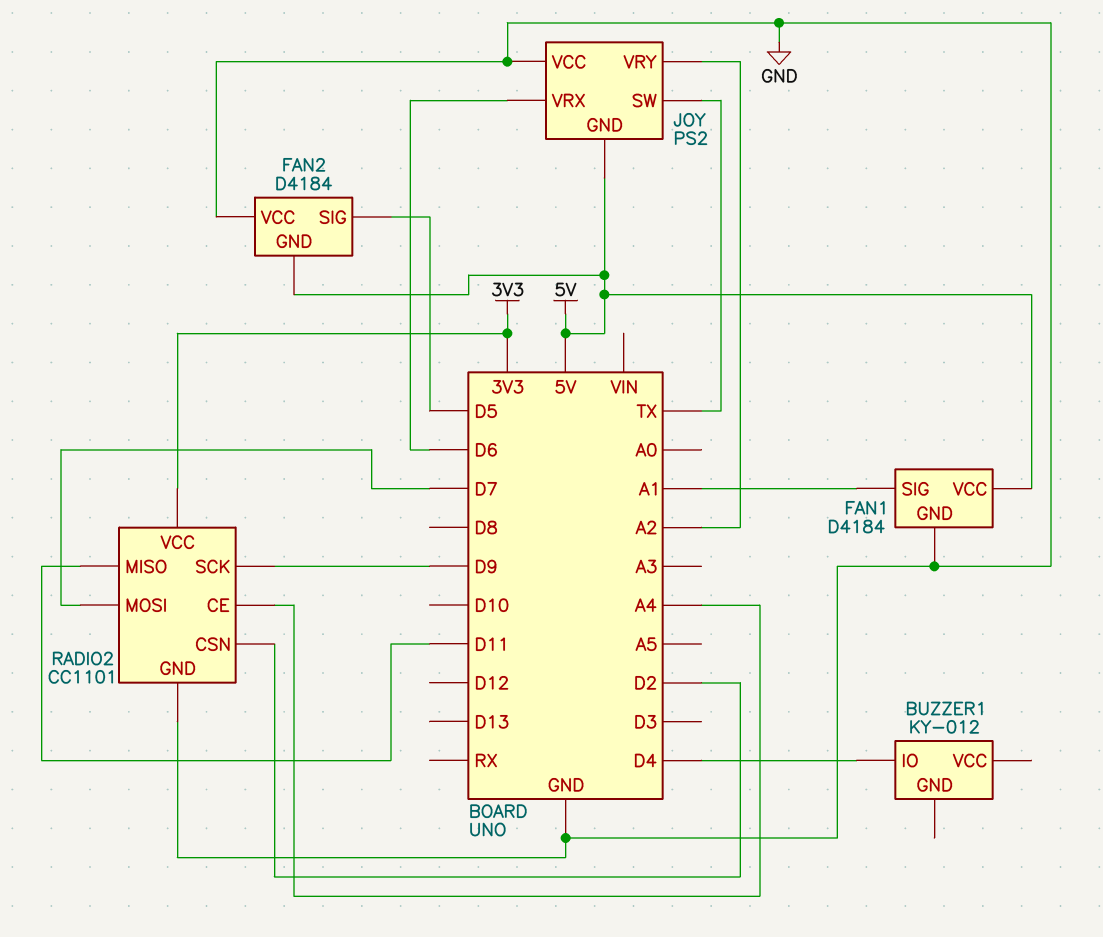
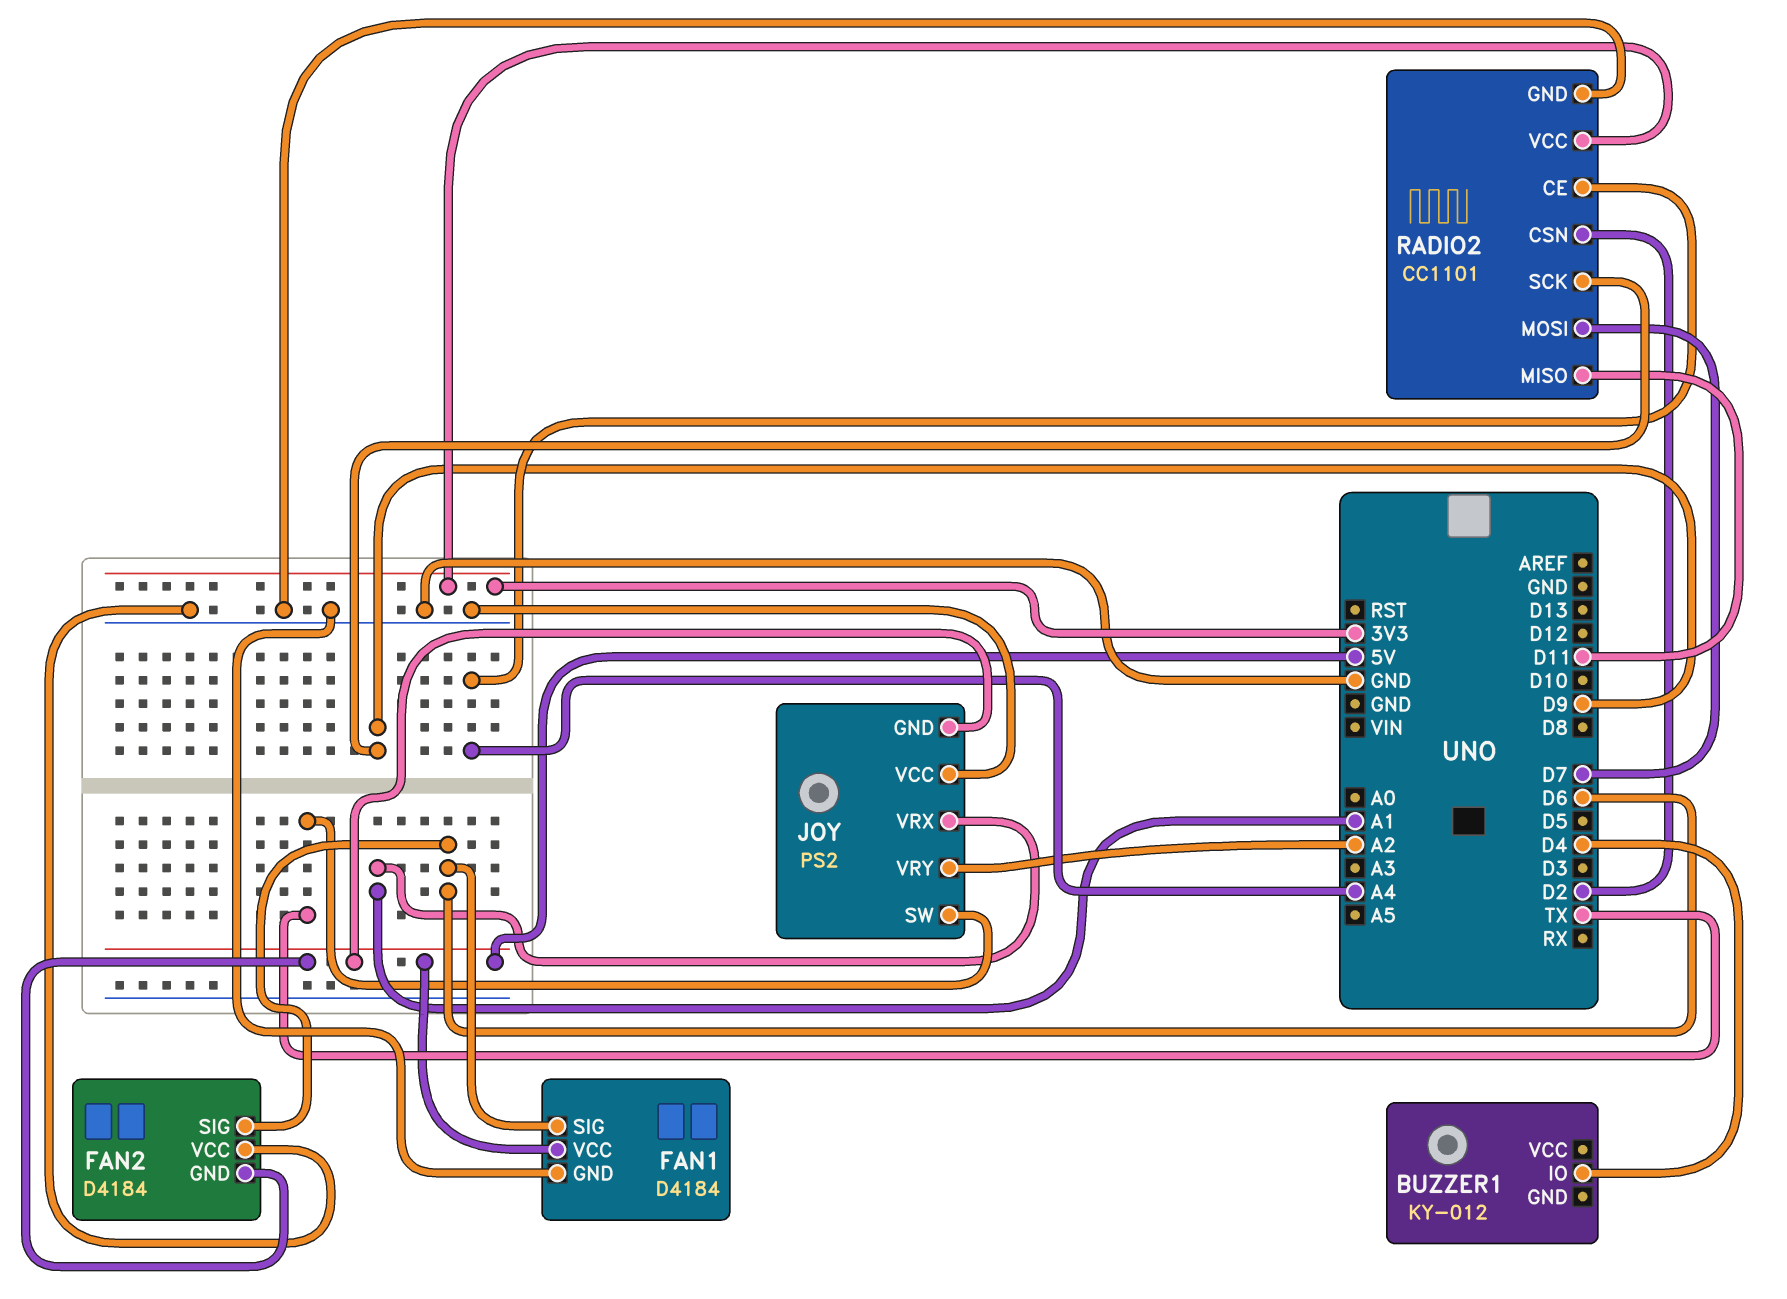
FAN1 pin SIG: A1 -> D6
FAN2 pin SIG: D5 -> D6
JOY pin VRX: D6 -> A1

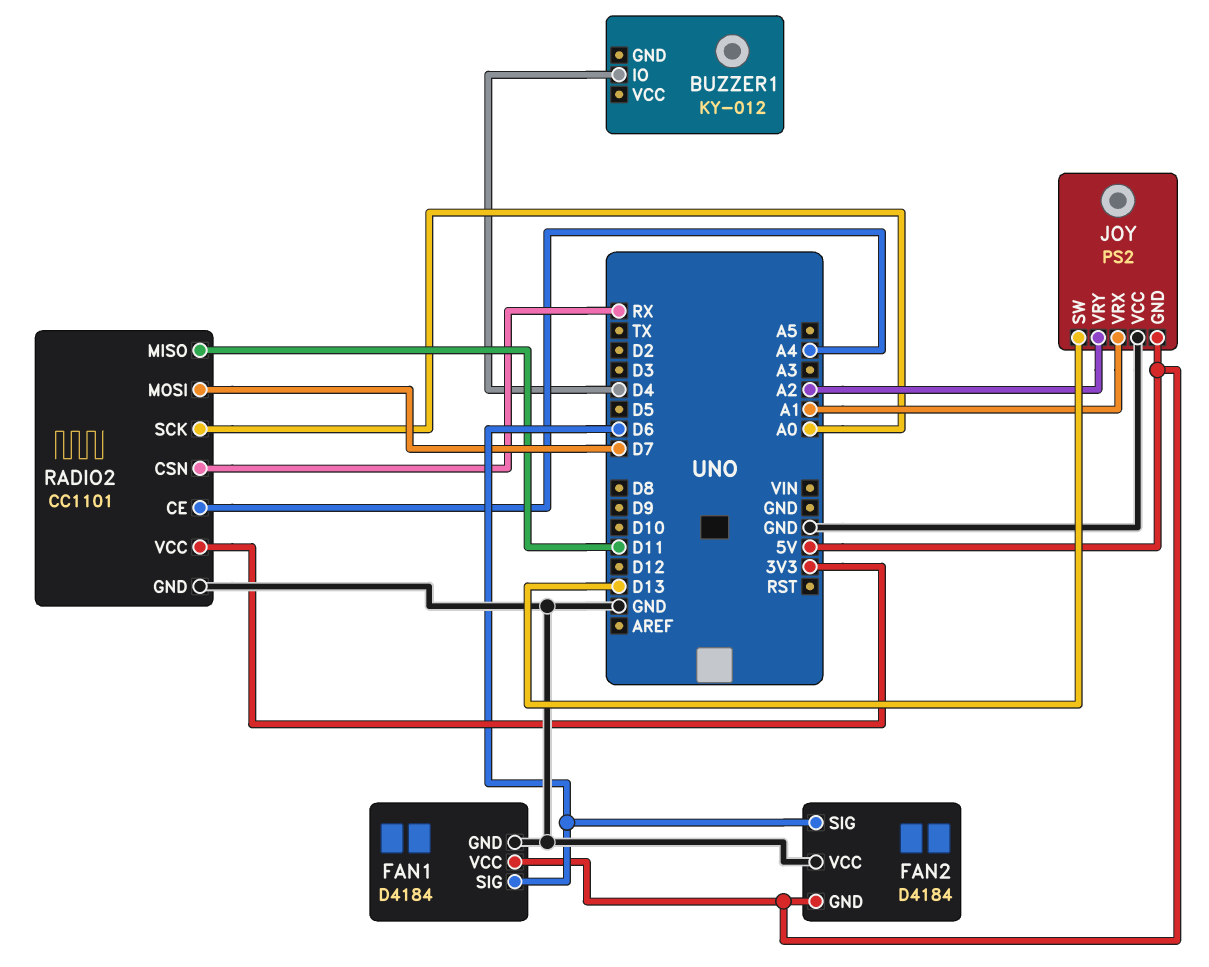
JOY pin SW: TX -> D13
RADIO2 pin CSN: D2 -> RX
RADIO2 pin SCK: D9 -> A0

